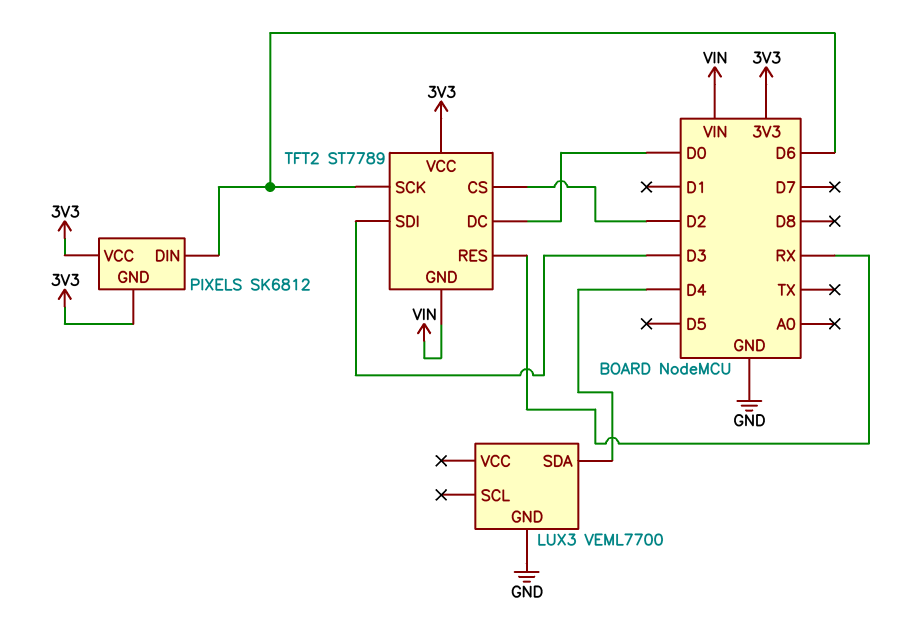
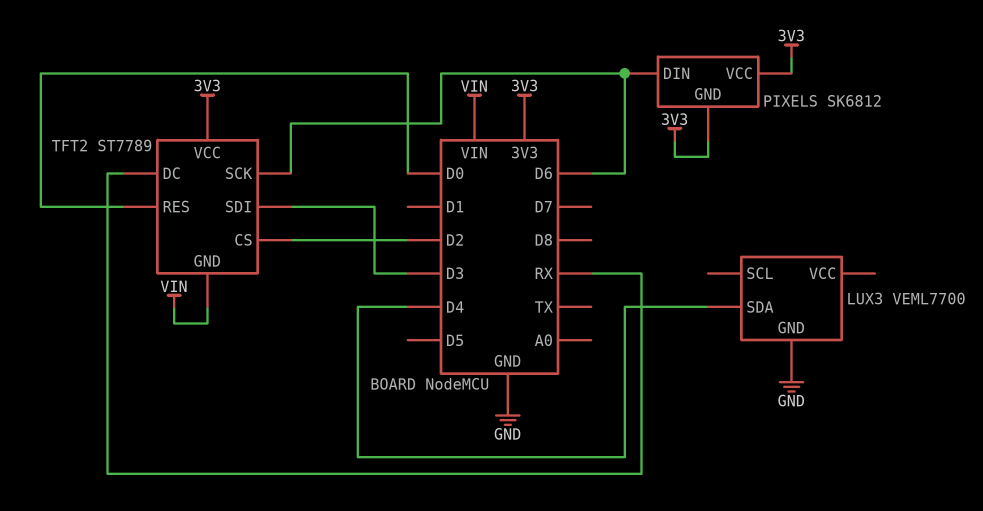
TFT2 pin DC: D0 -> RX
TFT2 pin RES: RX -> D0

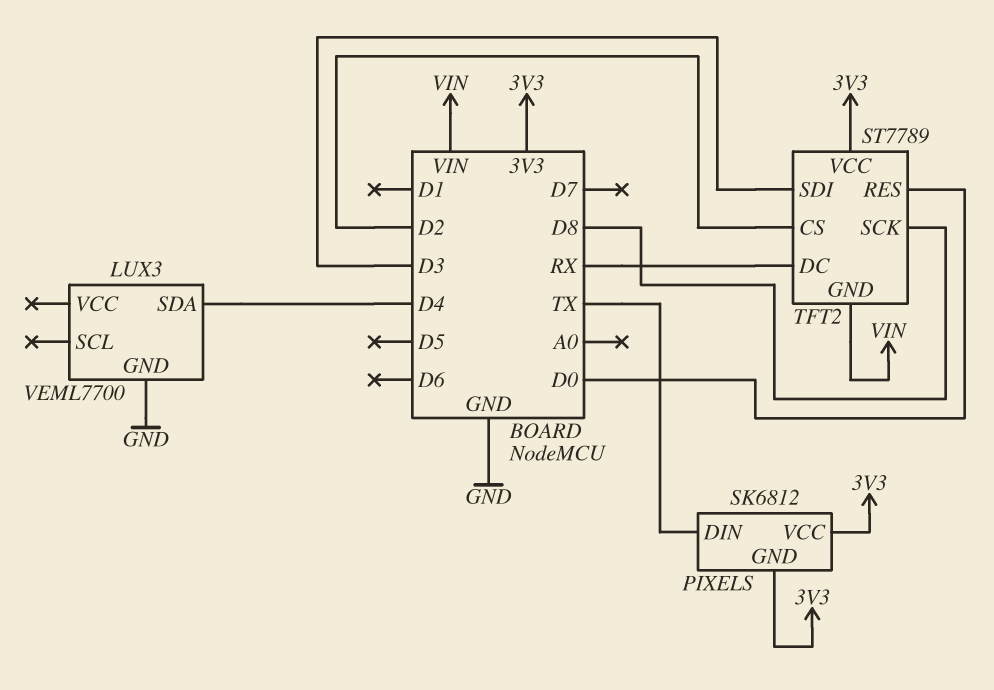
PIXELS pin DIN: D6 -> TX
TFT2 pin SCK: D6 -> D8

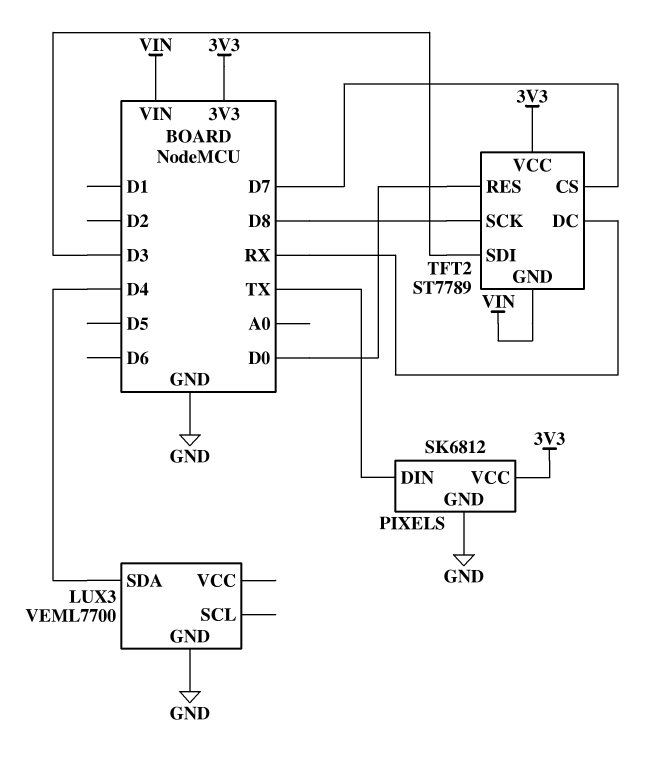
PIXELS pin GND: 3V3 -> GND
TFT2 pin CS: D2 -> D7

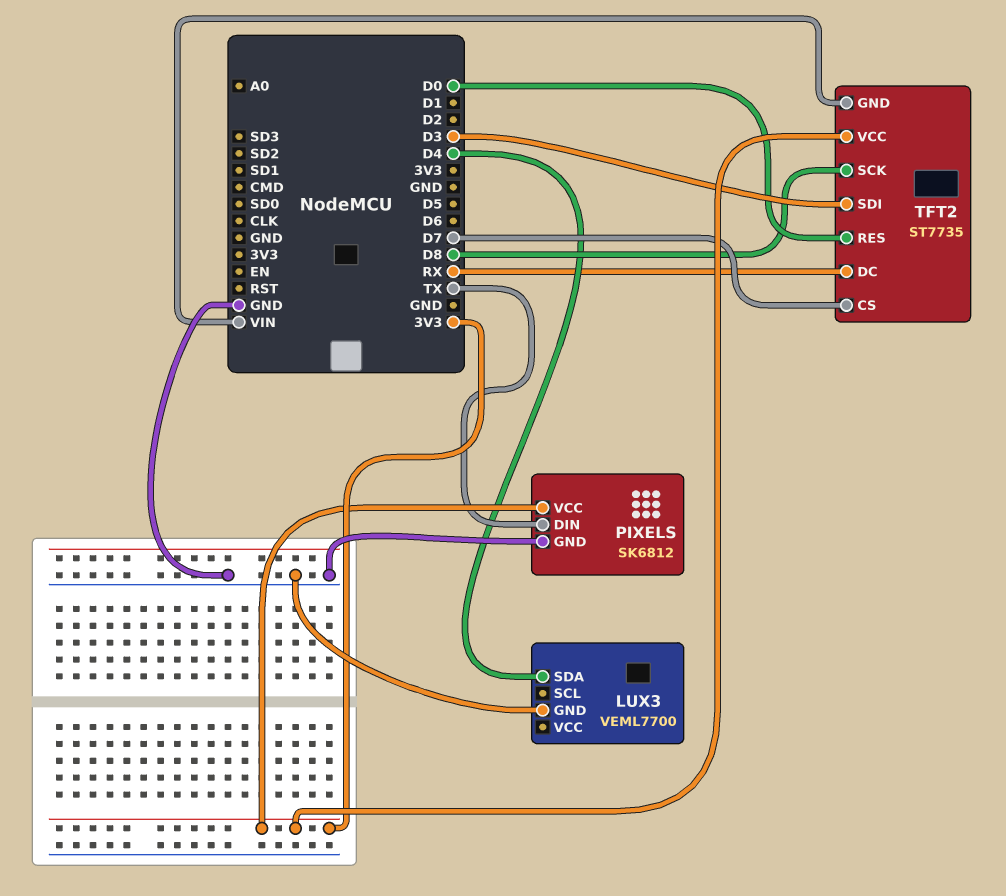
TFT2: ST7789 -> ST7735

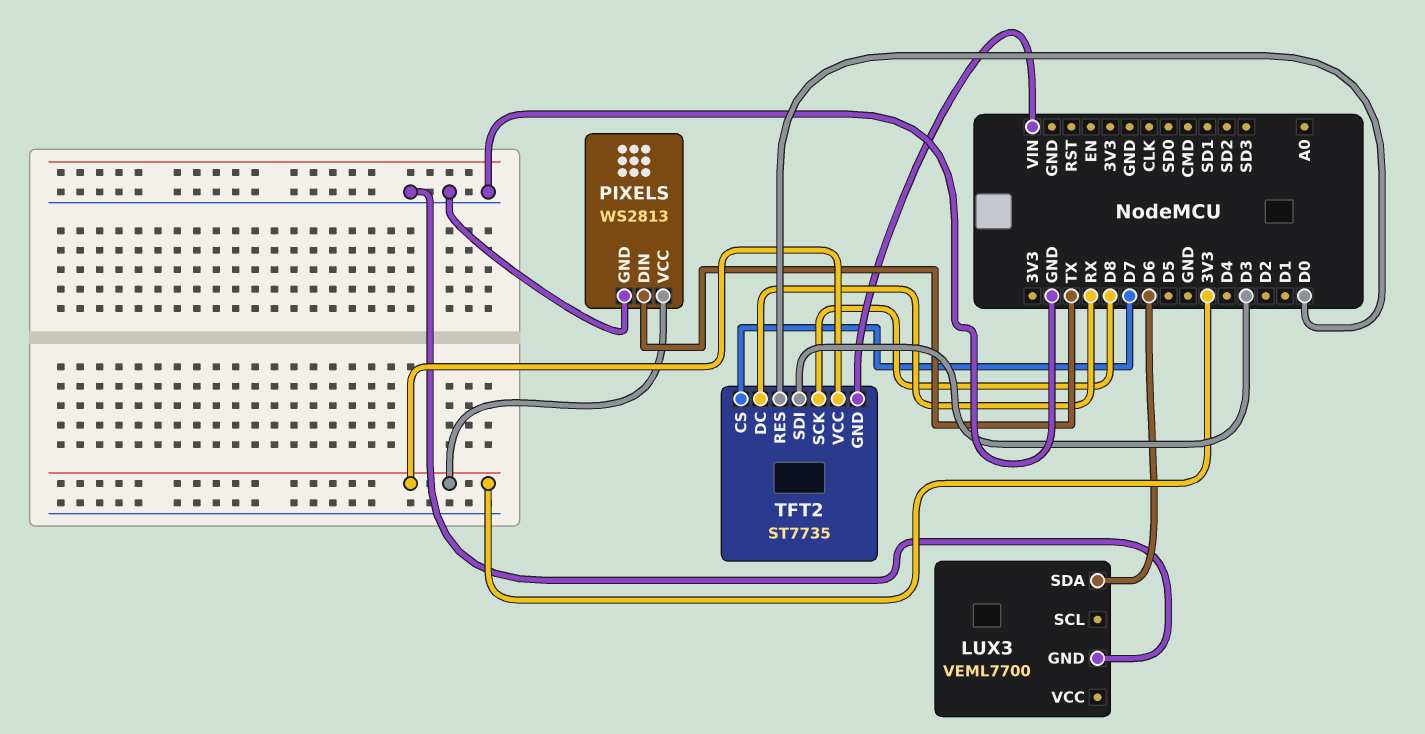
LUX3 pin SDA: D4 -> D6
PIXELS: SK6812 -> WS2813

